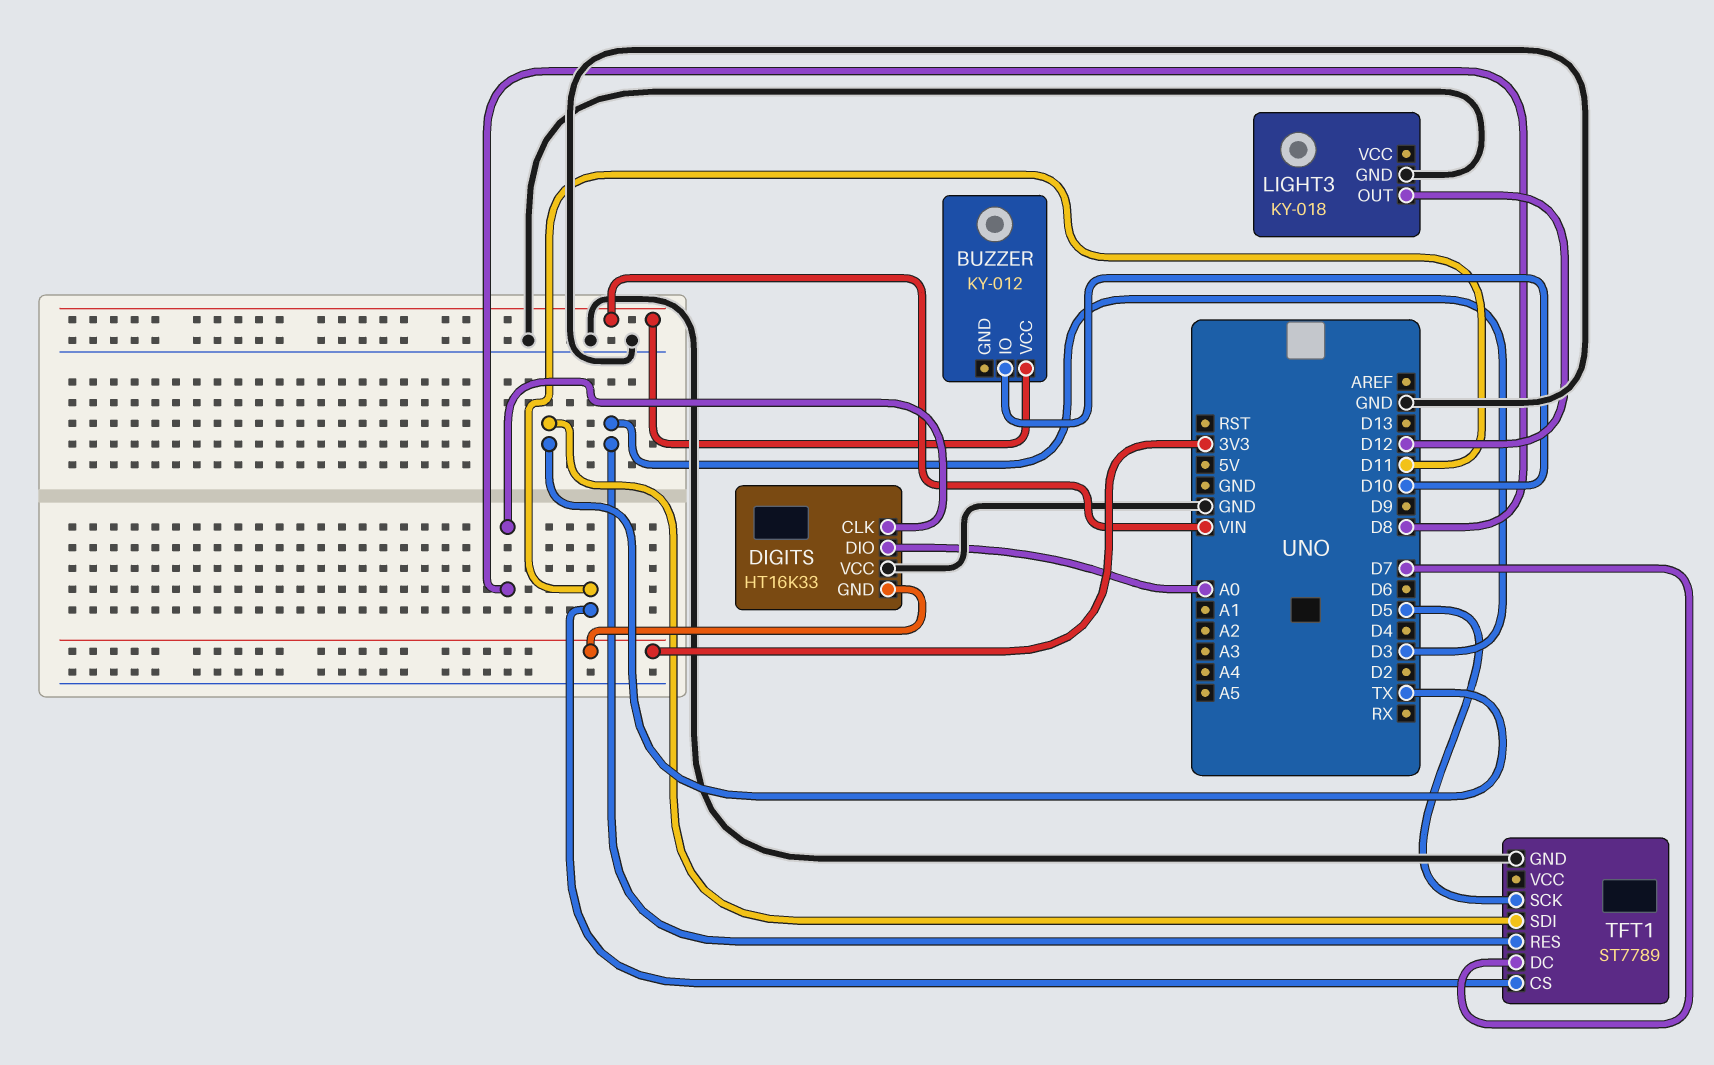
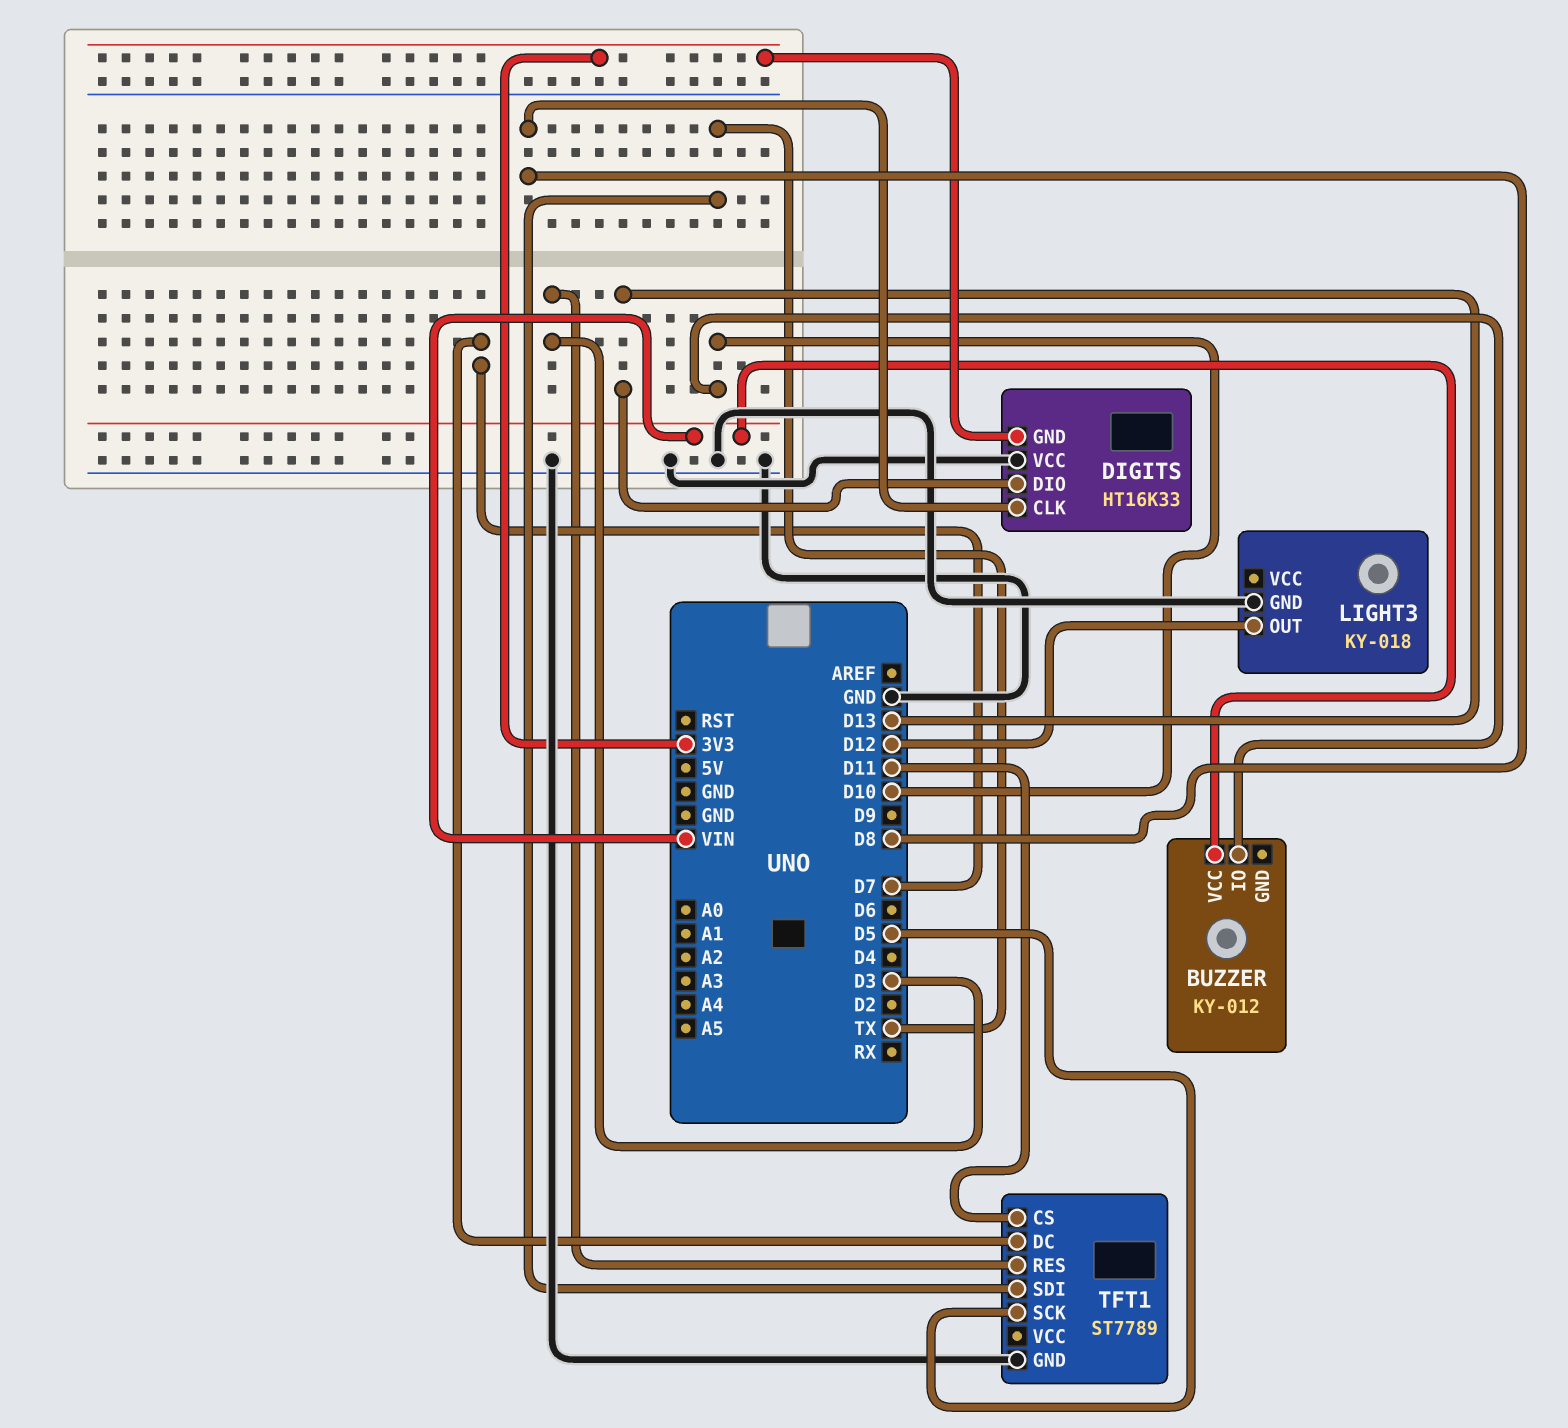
DIGITS pin DIO: A0 -> D13

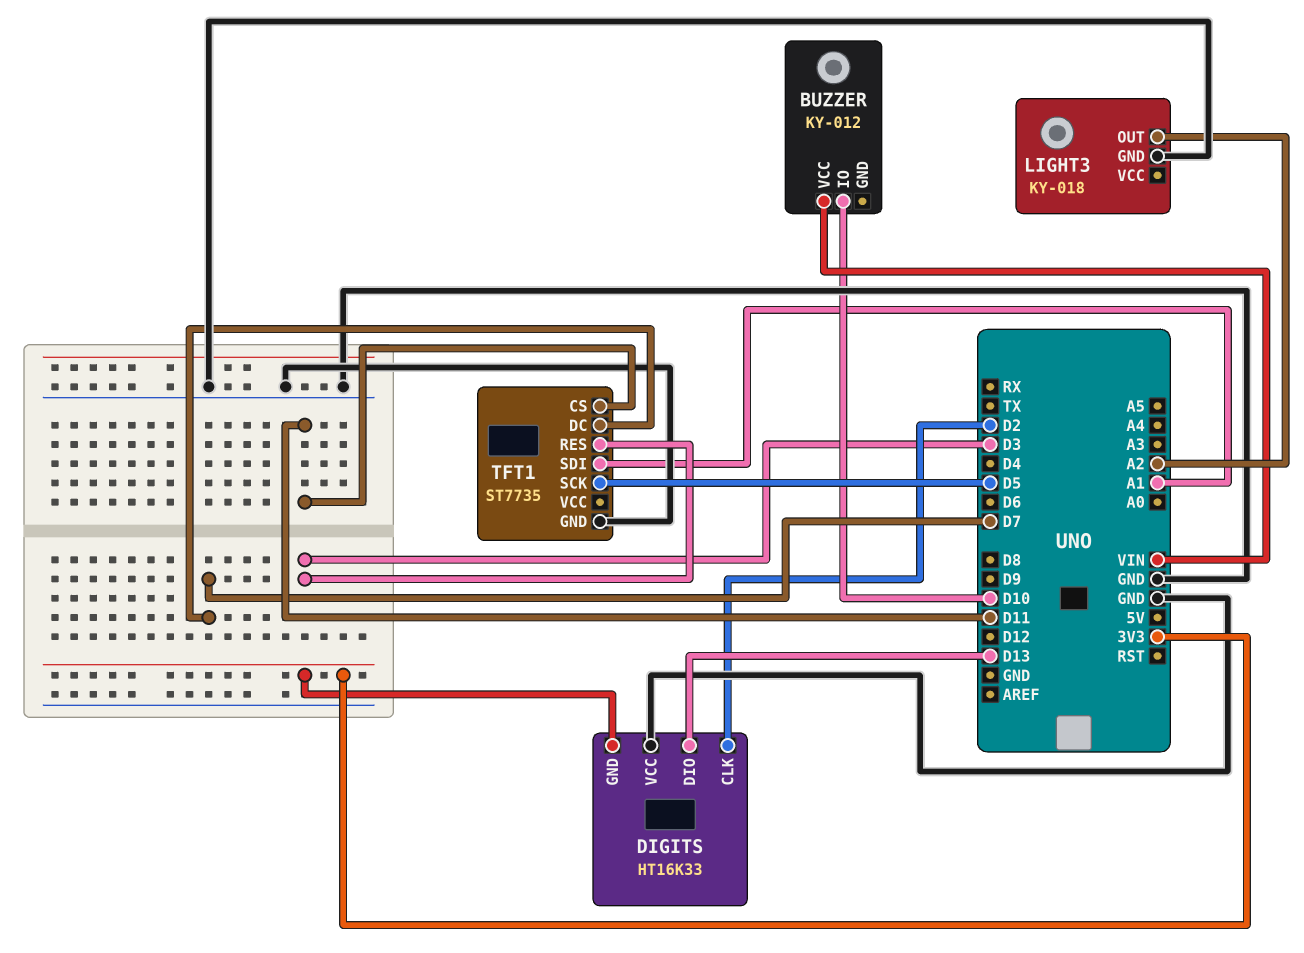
DIGITS pin CLK: D8 -> D2
LIGHT3 pin OUT: D12 -> A2
TFT1: ST7789 -> ST7735
TFT1 pin SDI: TX -> A1

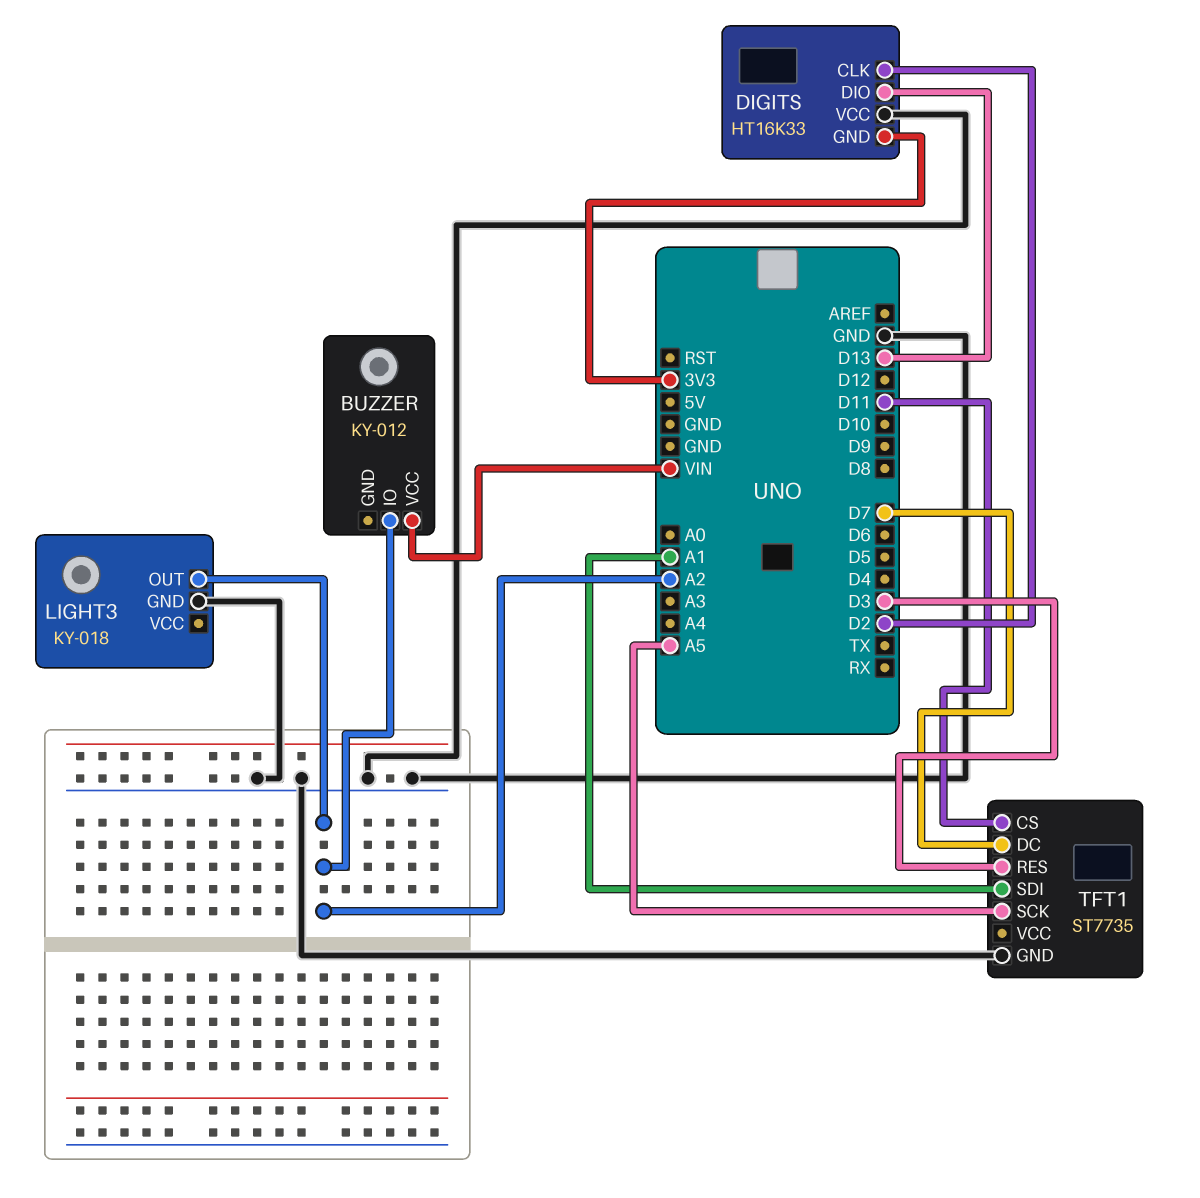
BUZZER pin IO: D10 -> A2
TFT1 pin SCK: D5 -> A5

